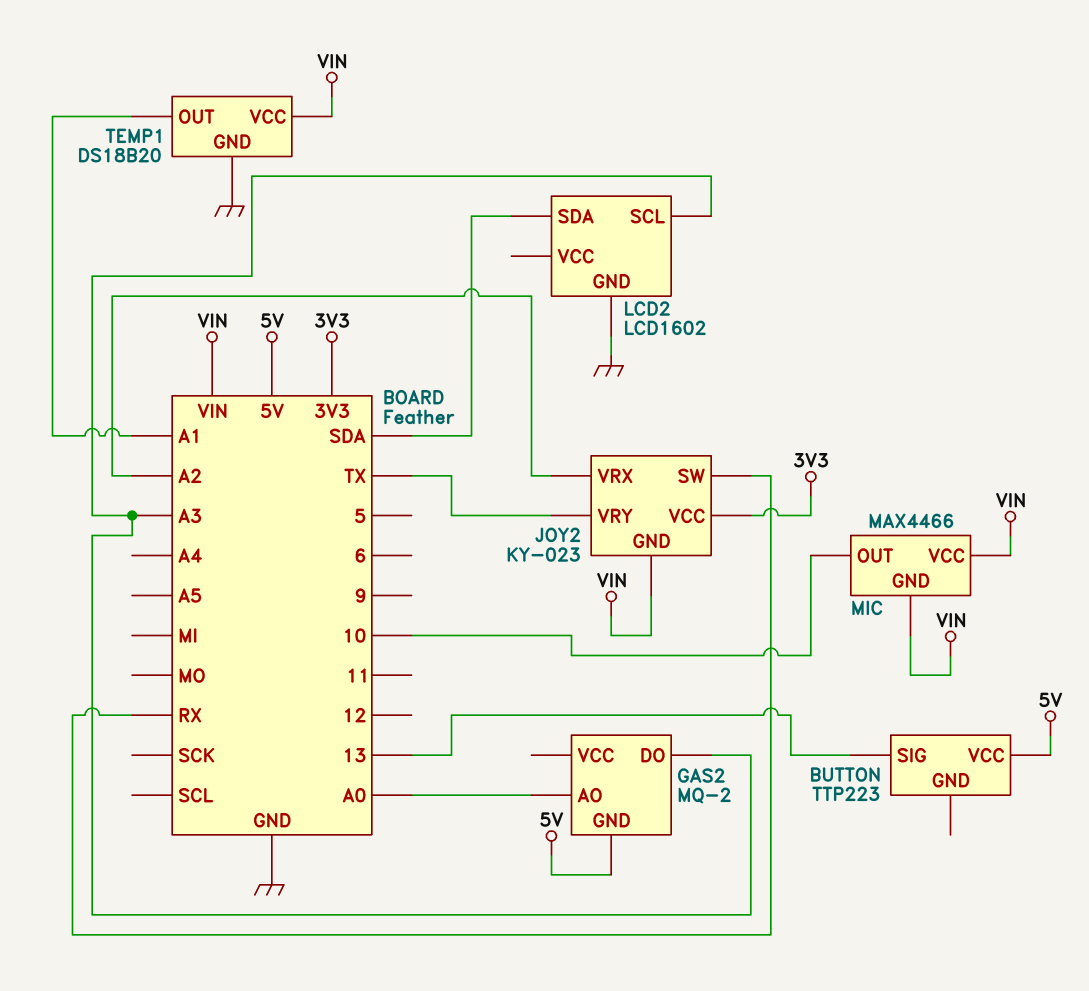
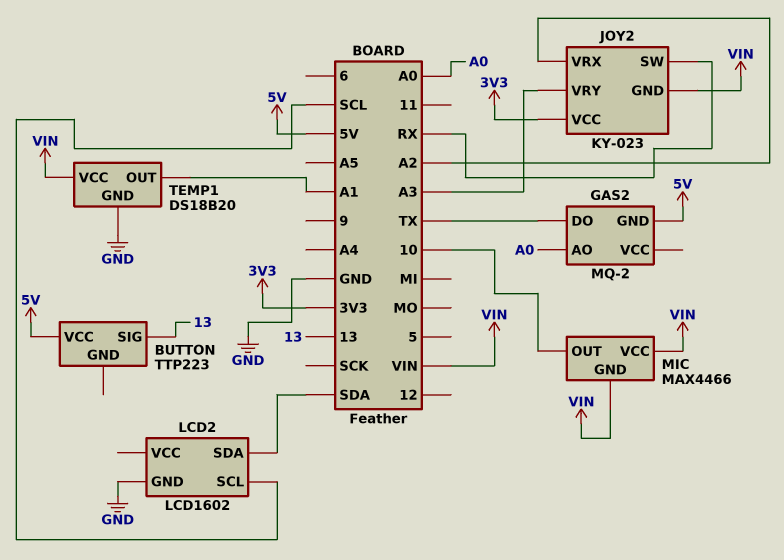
GAS2 pin DO: A3 -> TX
JOY2 pin VRY: TX -> A3
LCD2 pin SCL: A3 -> SCL

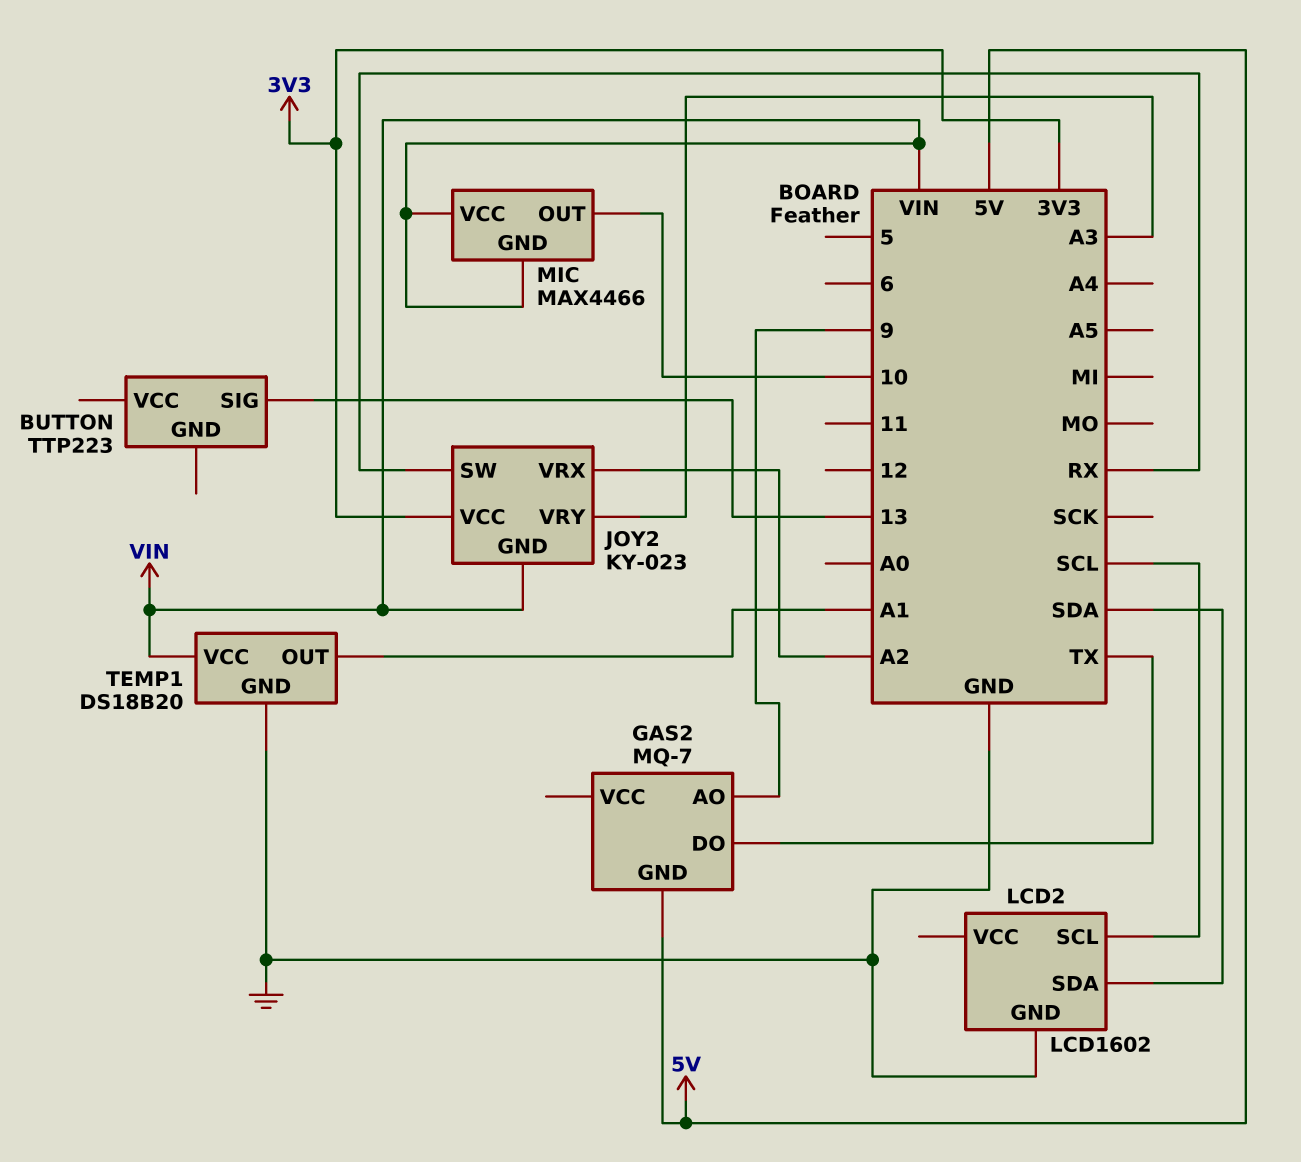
BUTTON pin VCC: 5V -> none
GAS2: MQ-2 -> MQ-7
GAS2 pin AO: A0 -> 9

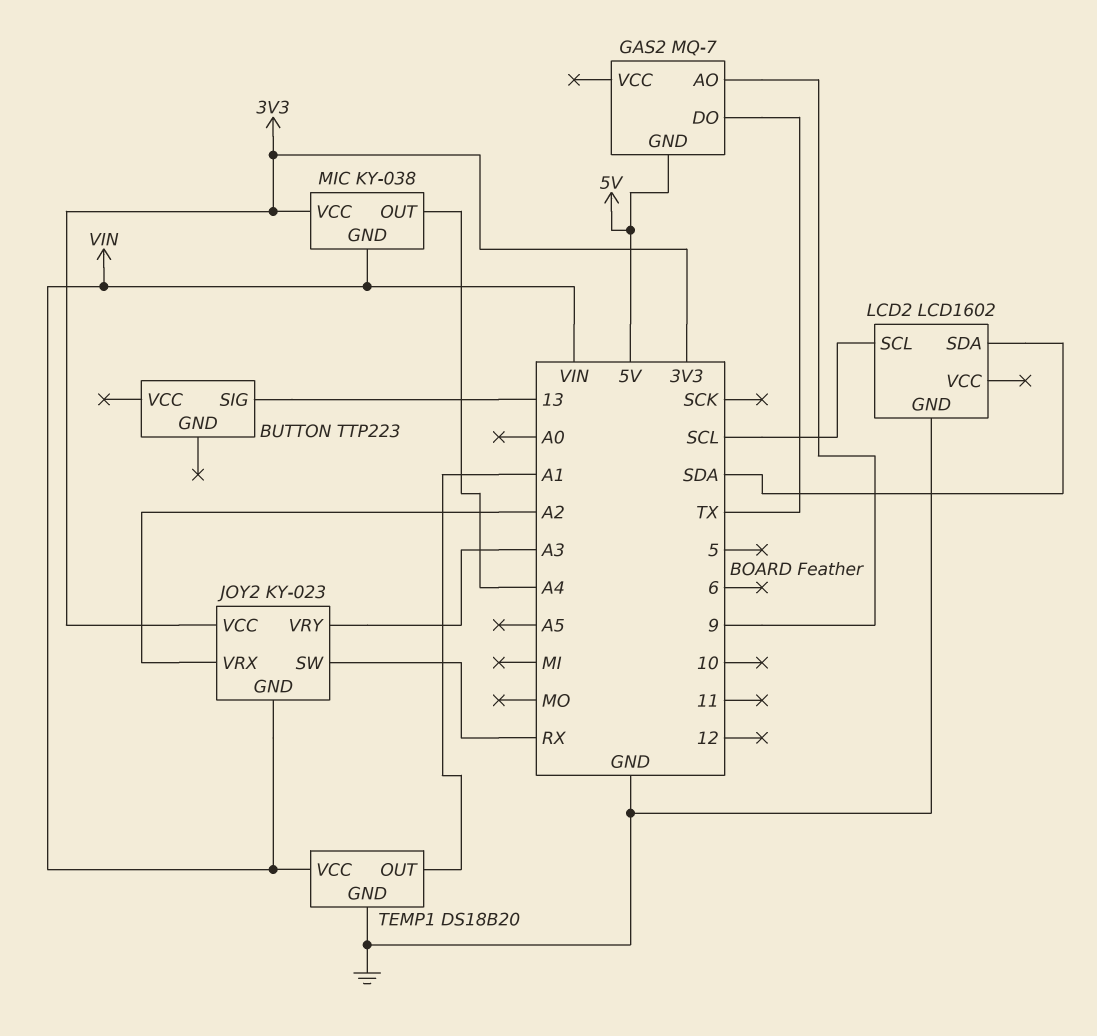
MIC: MAX4466 -> KY-038
MIC pin OUT: 10 -> A4
MIC pin VCC: VIN -> 3V3

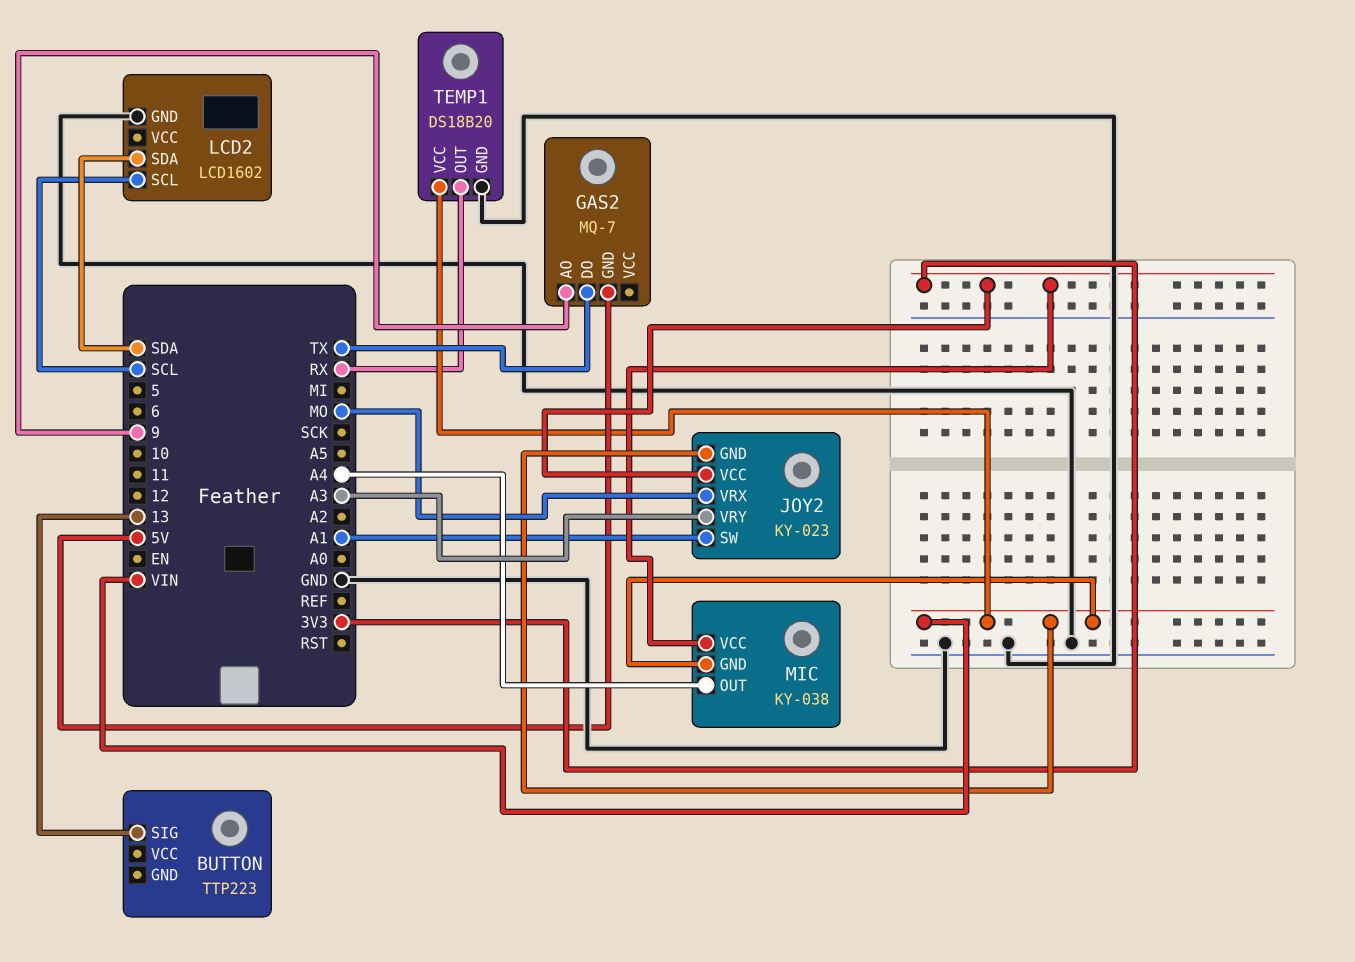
JOY2 pin SW: RX -> A1
JOY2 pin VRX: A2 -> MO
TEMP1 pin OUT: A1 -> RX

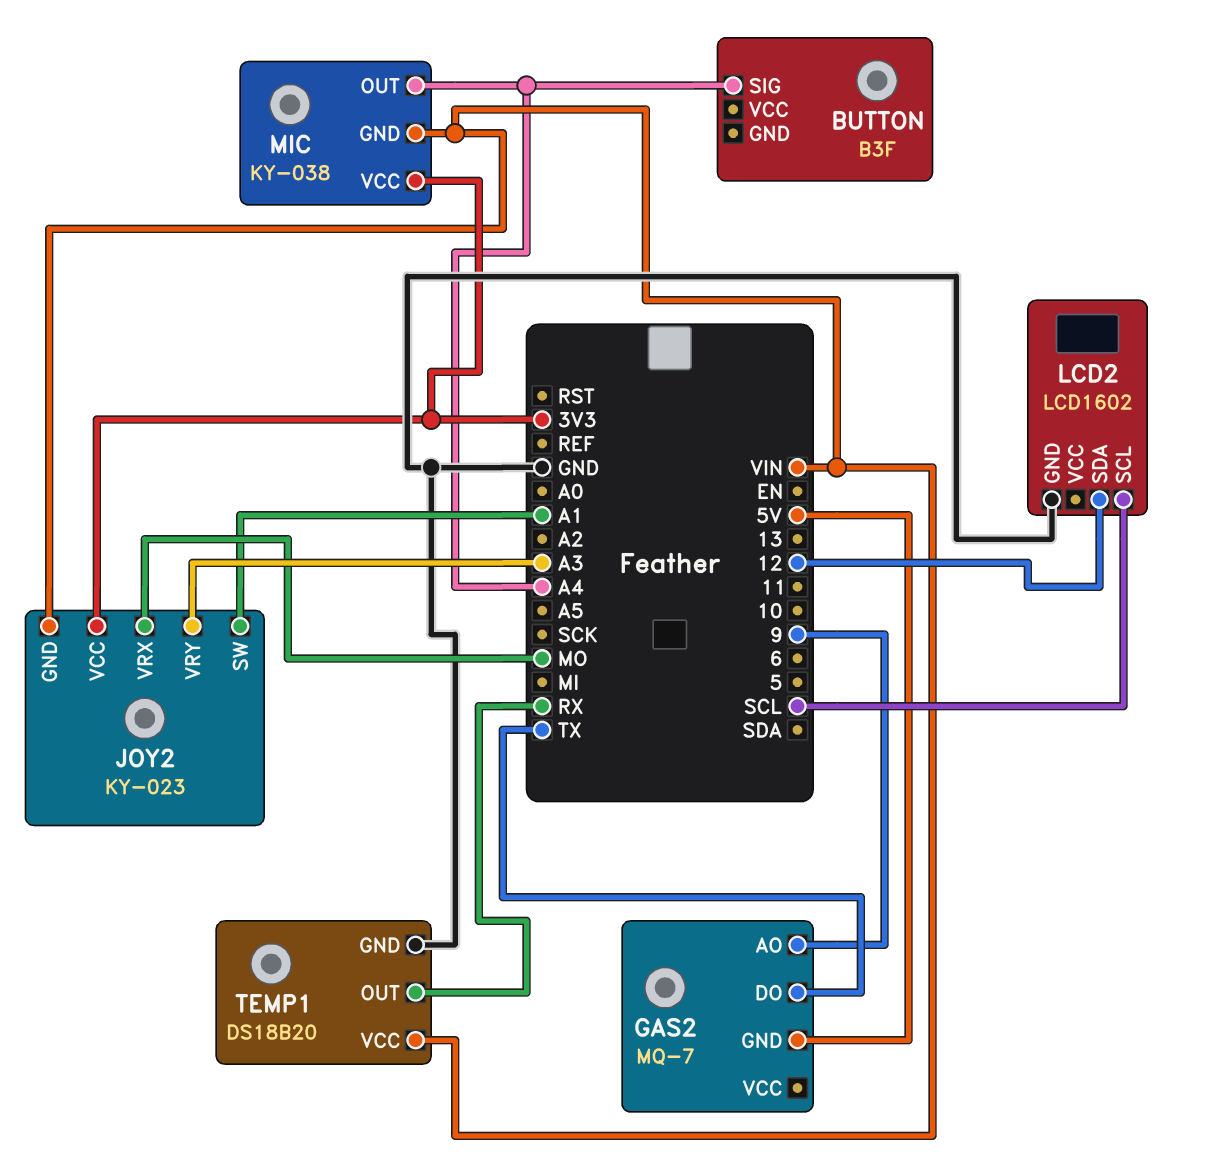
BUTTON: TTP223 -> B3F
BUTTON pin SIG: 13 -> A4
LCD2 pin SDA: SDA -> 12

